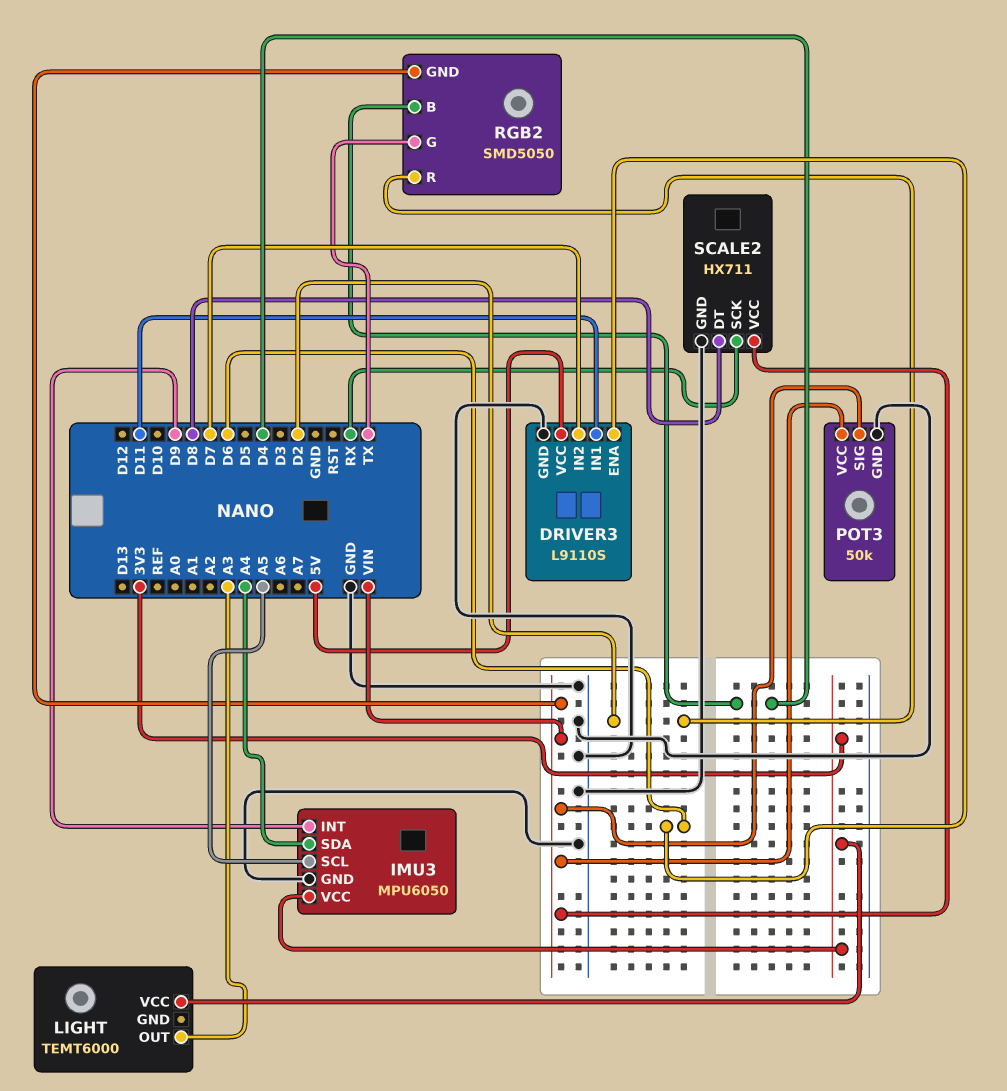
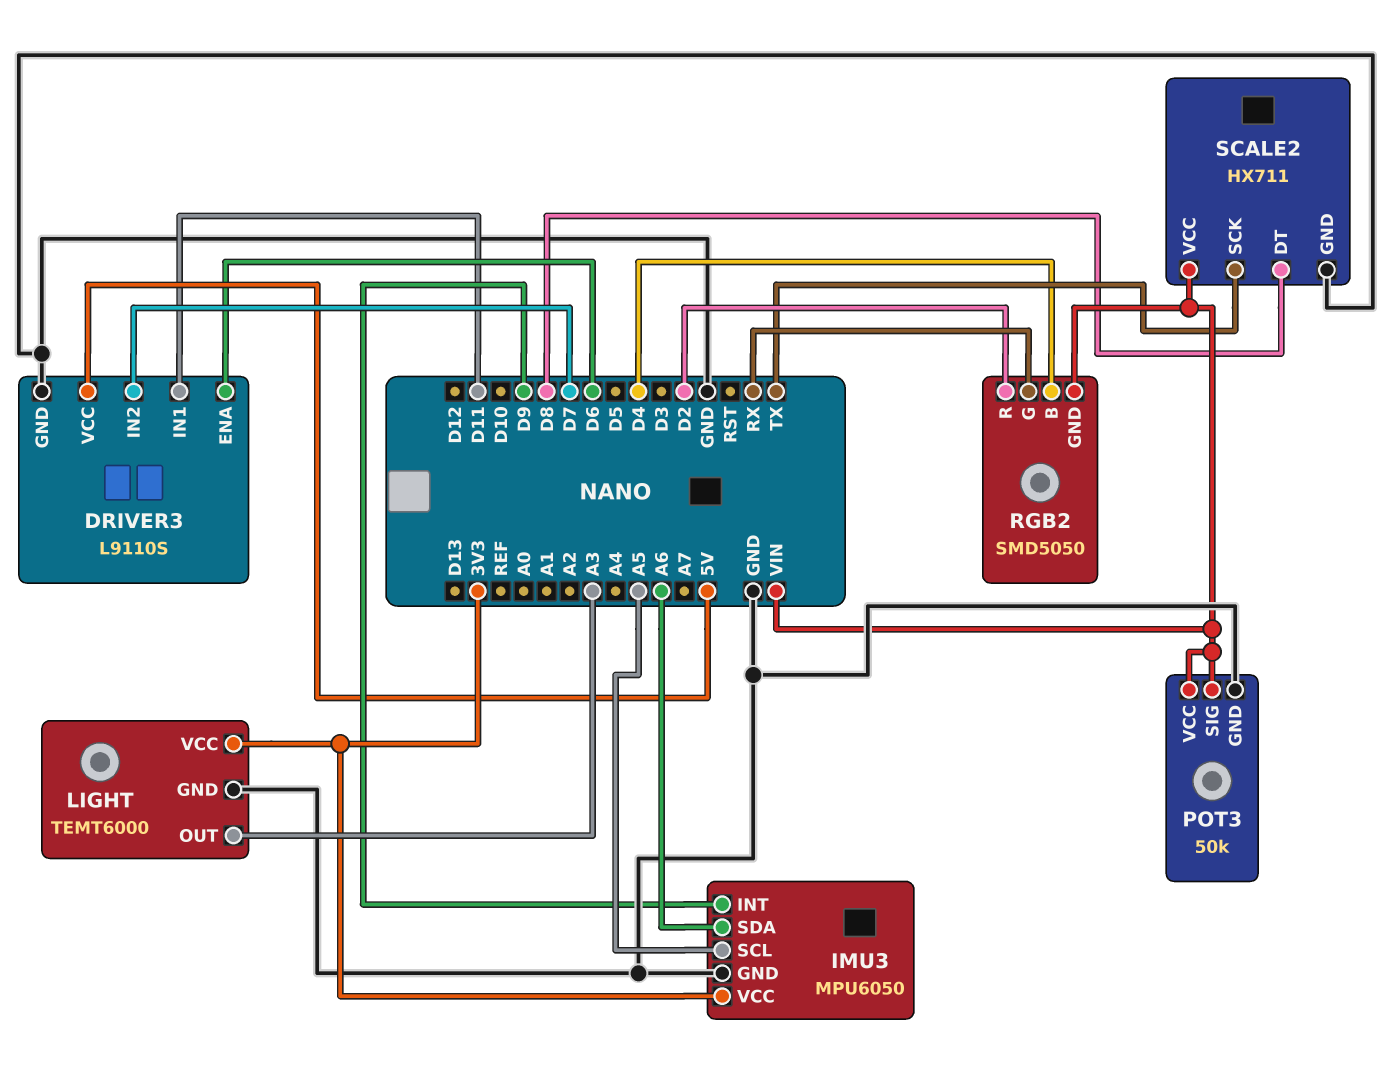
IMU3 pin SDA: A4 -> A6
LIGHT pin GND: none -> GND
RGB2 pin G: TX -> RX
SCALE2 pin SCK: RX -> TX

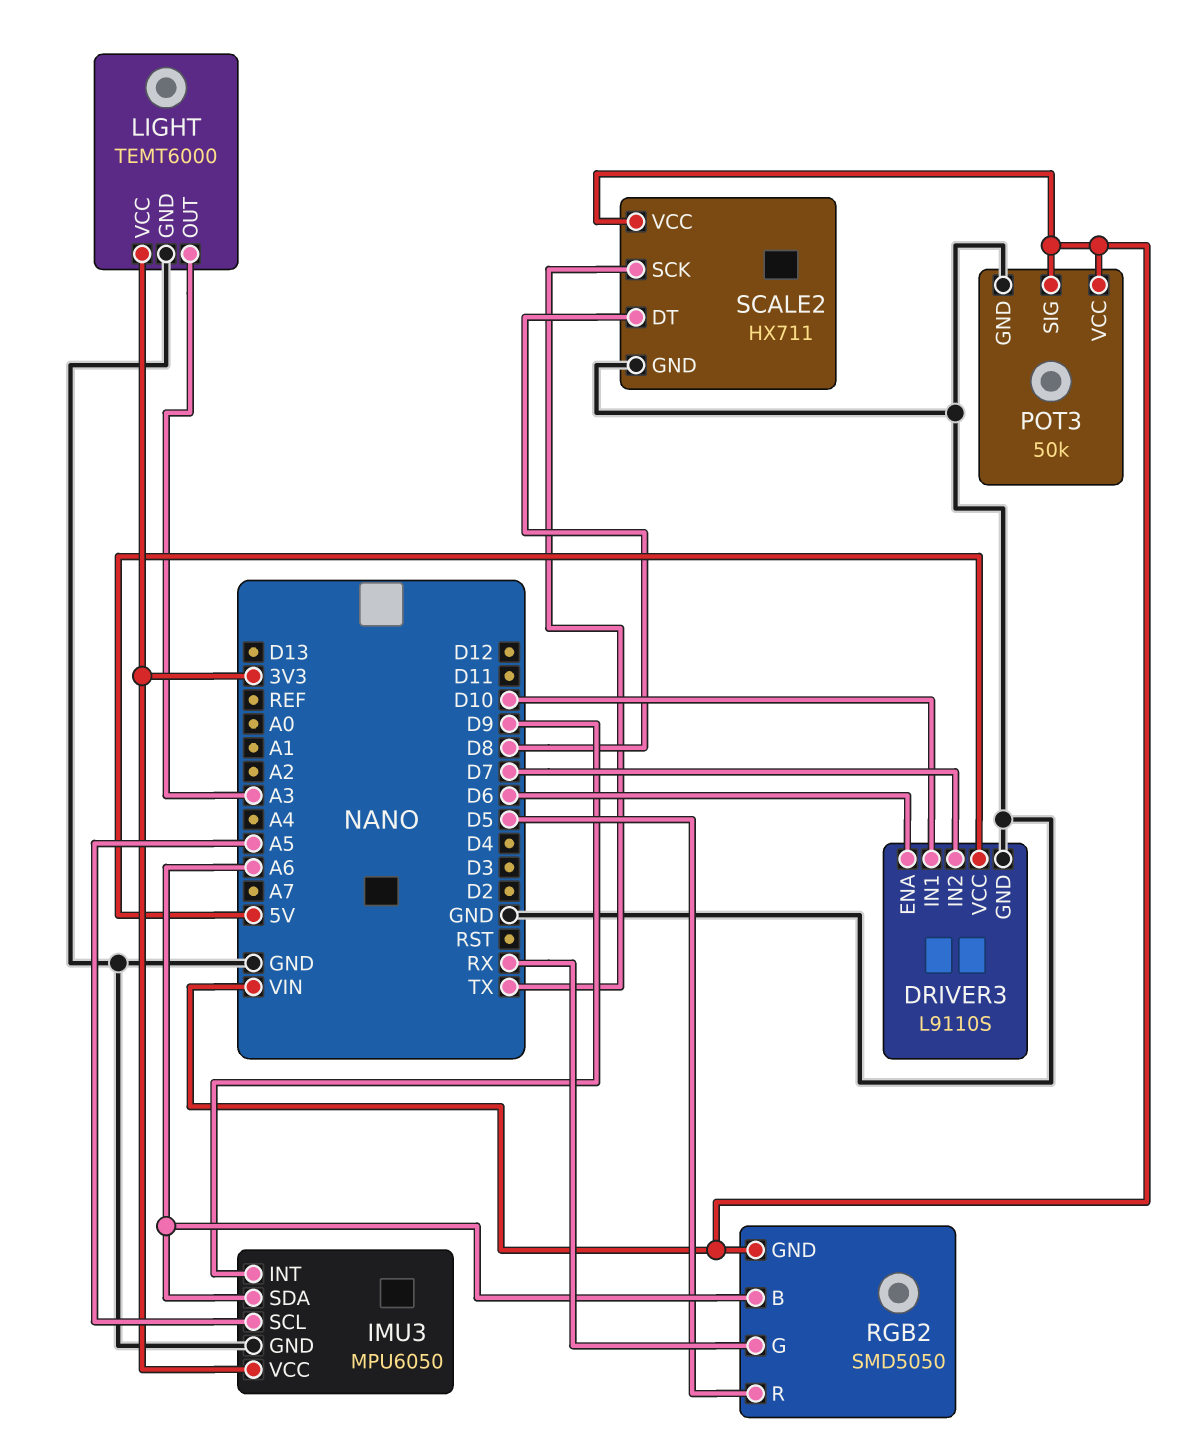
DRIVER3 pin IN1: D11 -> D10
RGB2 pin B: D4 -> A6
RGB2 pin R: D2 -> D5

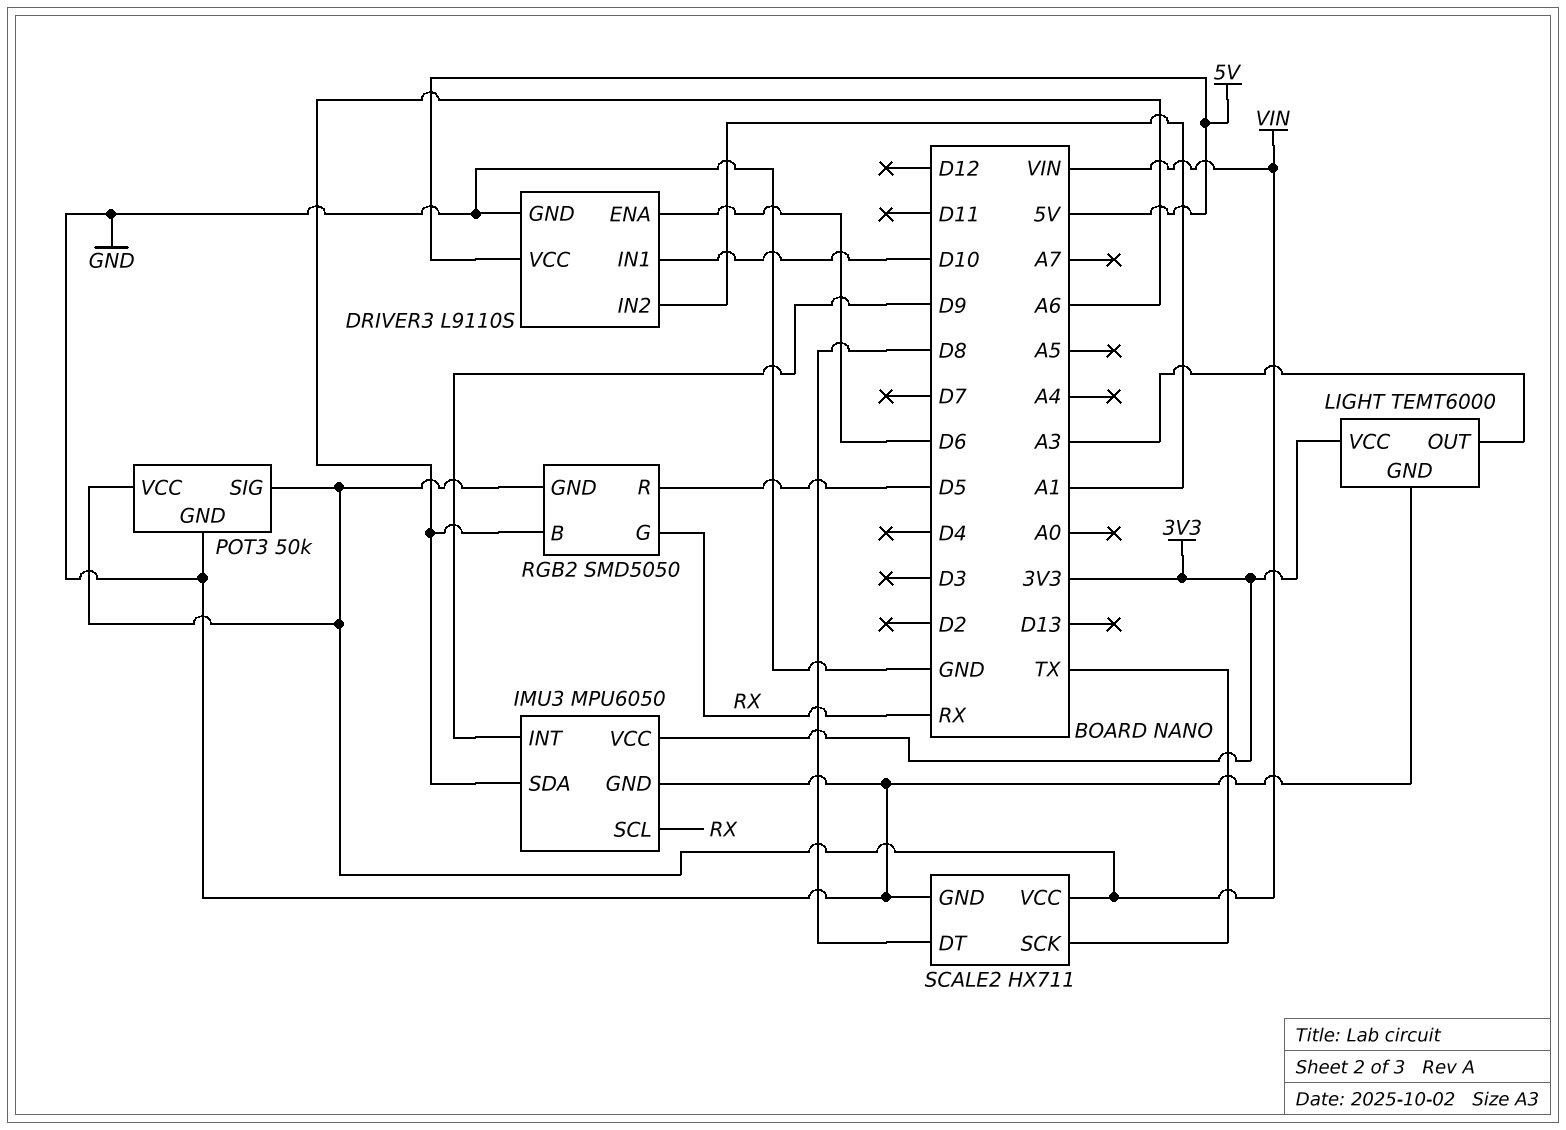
DRIVER3 pin IN2: D7 -> A1
IMU3 pin SCL: A5 -> RX

